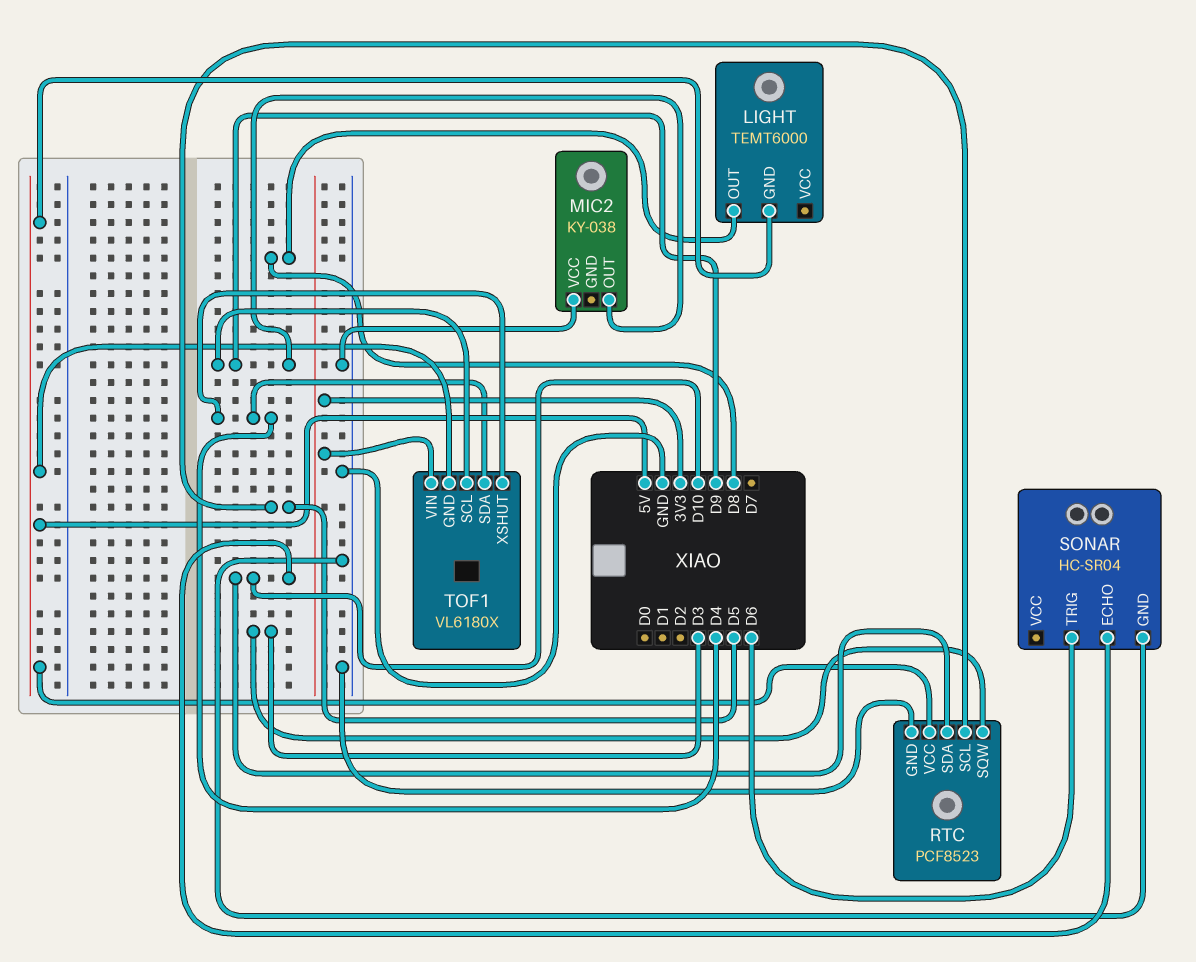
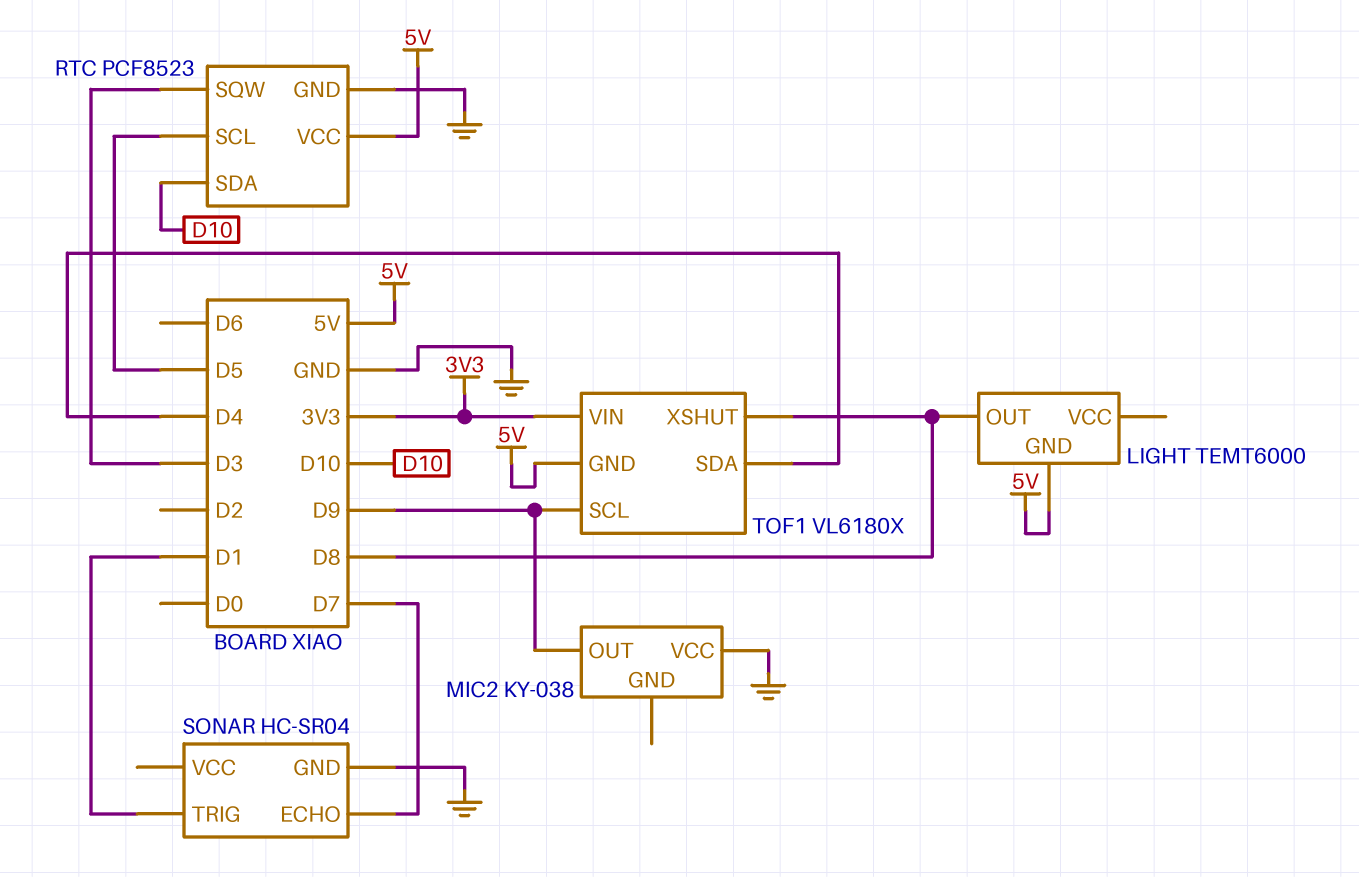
SONAR pin ECHO: D10 -> D7
SONAR pin TRIG: D6 -> D1
TOF1 pin XSHUT: D4 -> D8

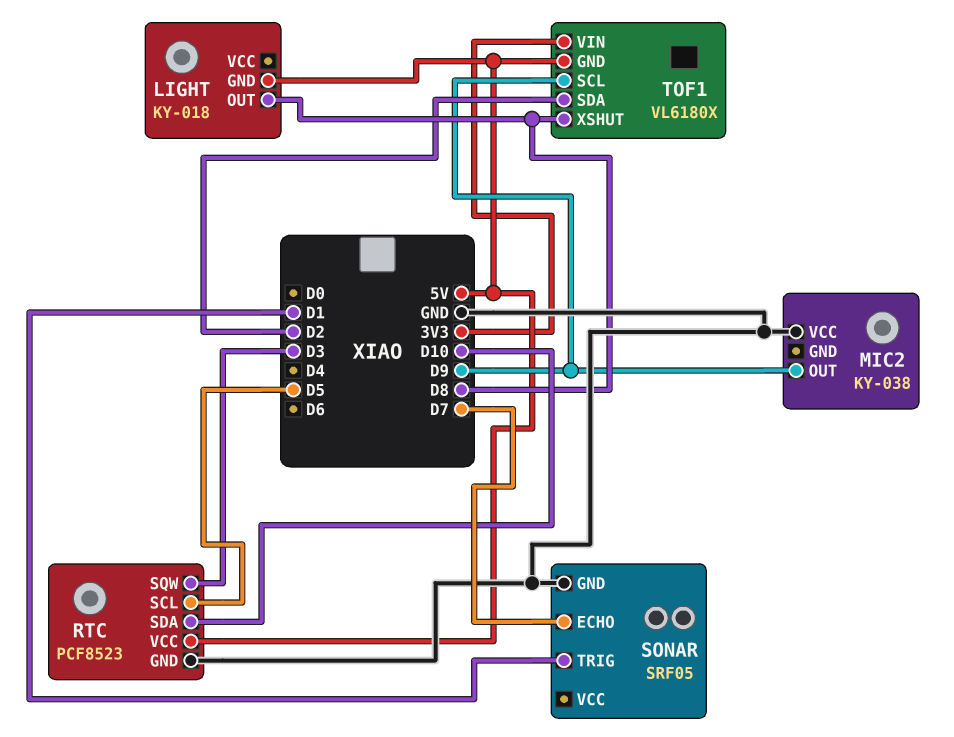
LIGHT: TEMT6000 -> KY-018
SONAR: HC-SR04 -> SRF05
TOF1 pin SDA: D4 -> D2

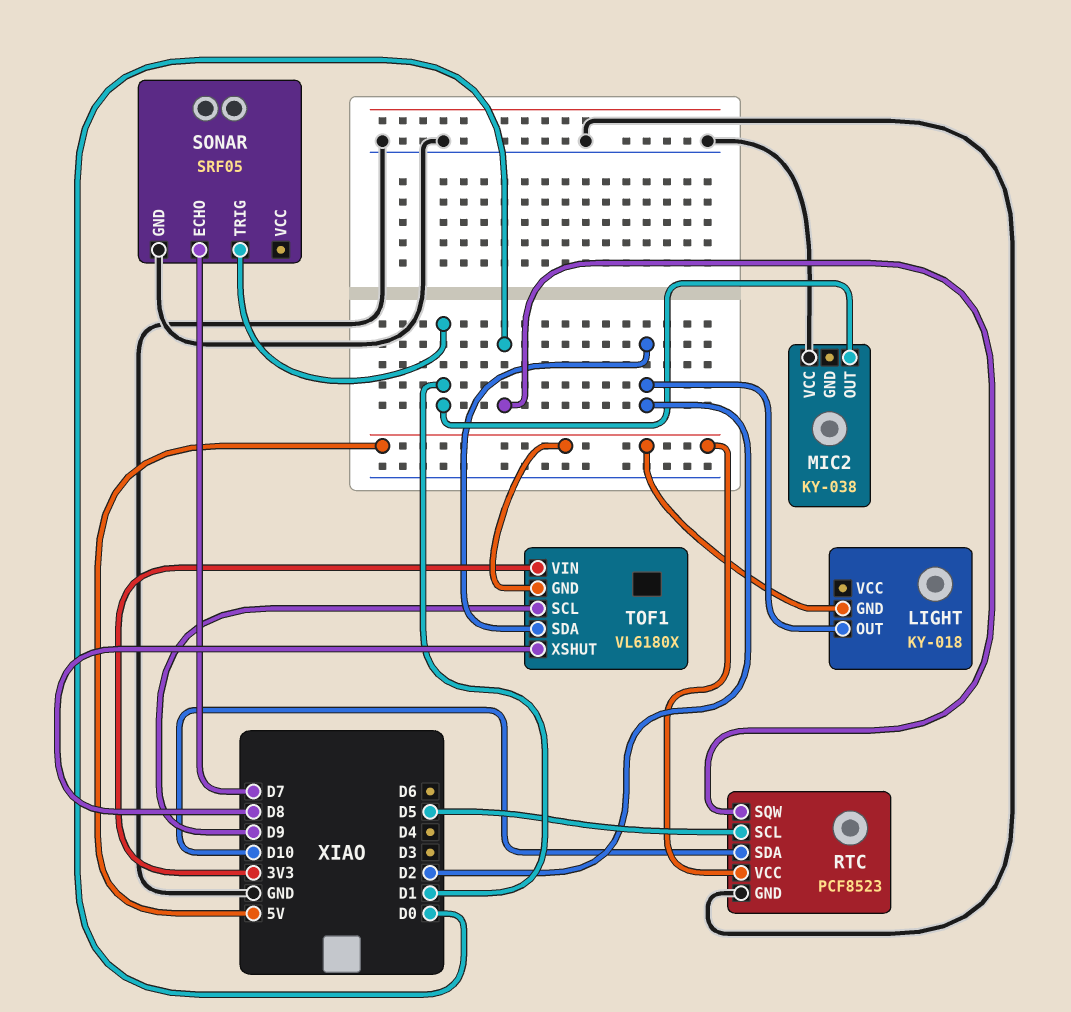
LIGHT pin OUT: D8 -> D2
MIC2 pin OUT: D9 -> D1
RTC pin SQW: D3 -> D0

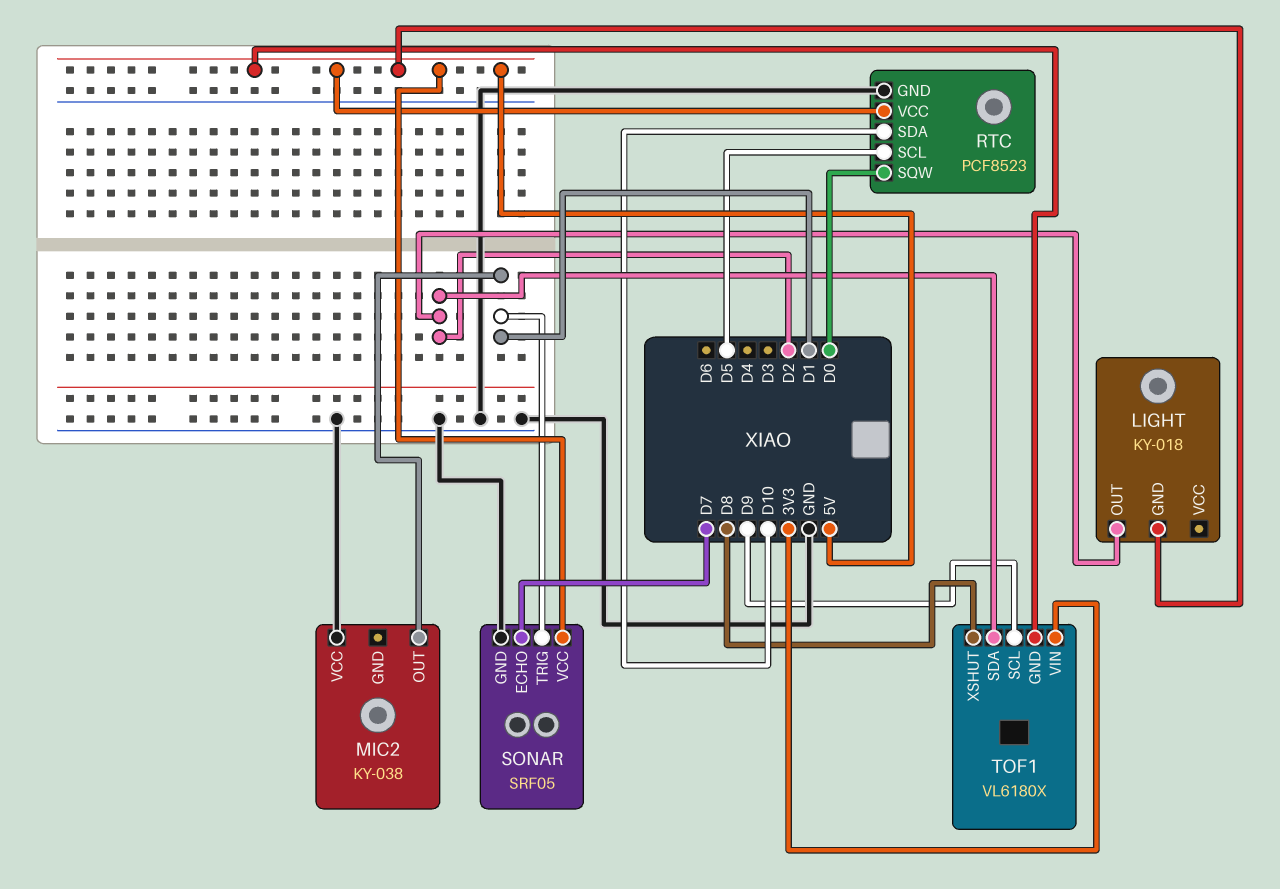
SONAR pin VCC: none -> 5V

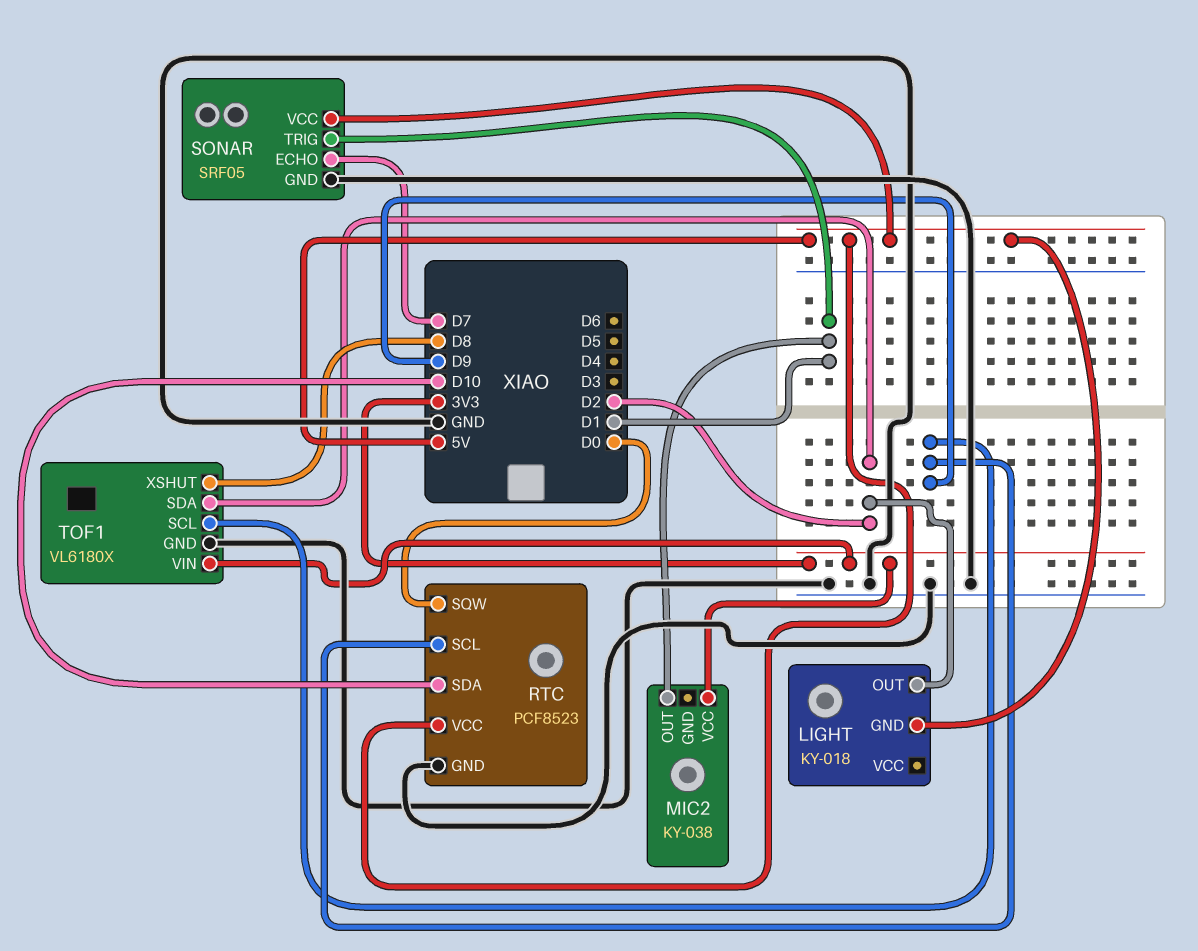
MIC2 pin VCC: GND -> 3V3
RTC pin SCL: D5 -> D9
TOF1 pin GND: 5V -> GND

